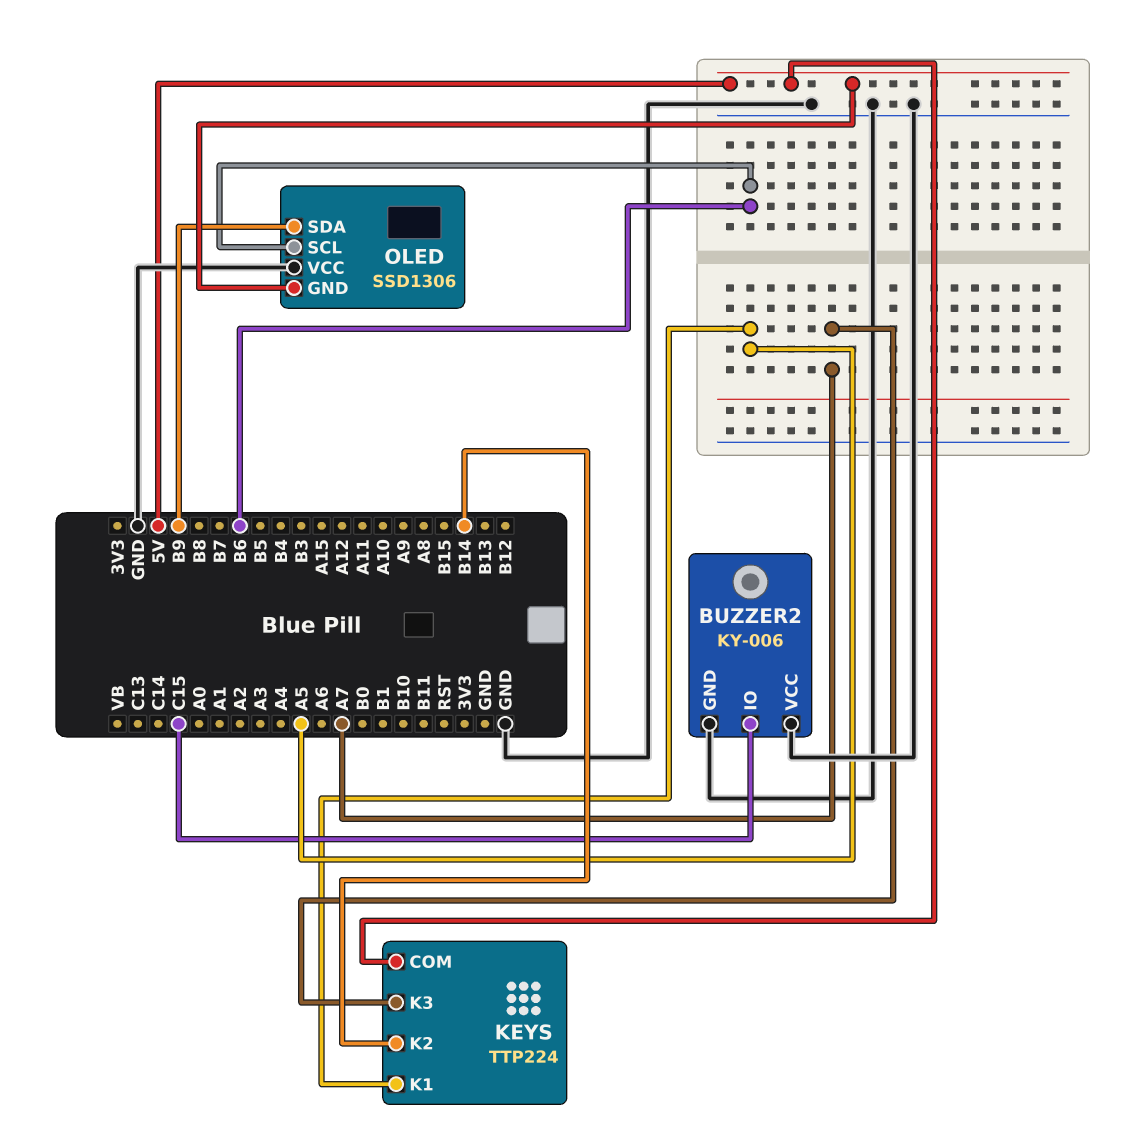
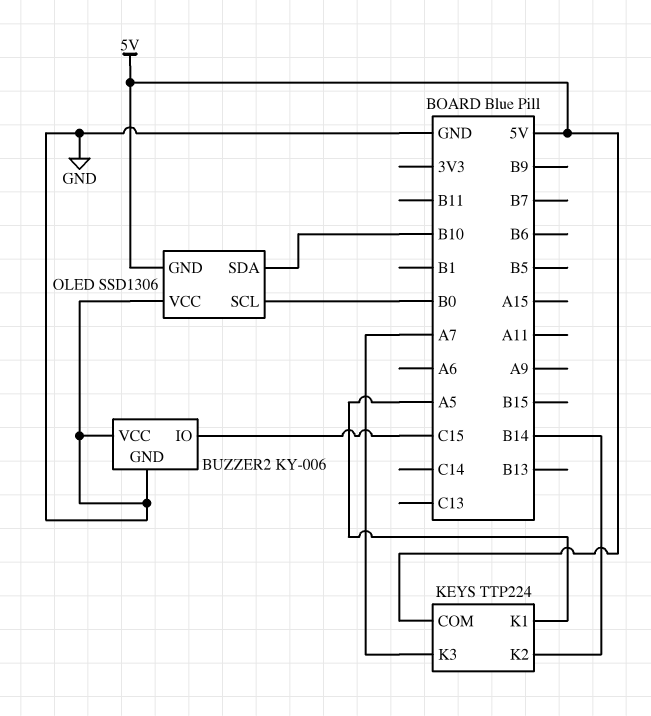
OLED pin SCL: B6 -> B0
OLED pin SDA: B9 -> B10

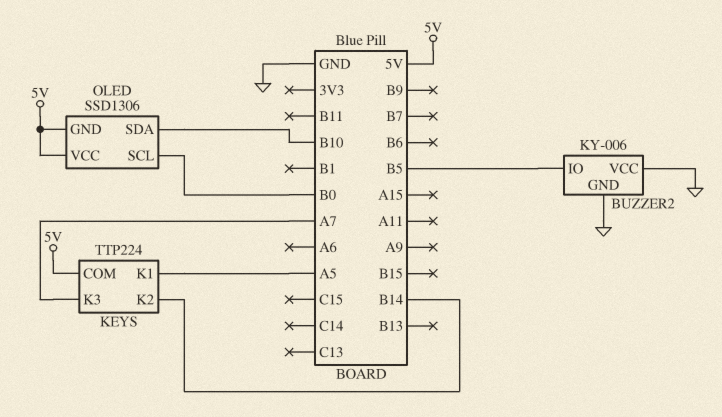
BUZZER2 pin IO: C15 -> B5
OLED pin VCC: GND -> 5V

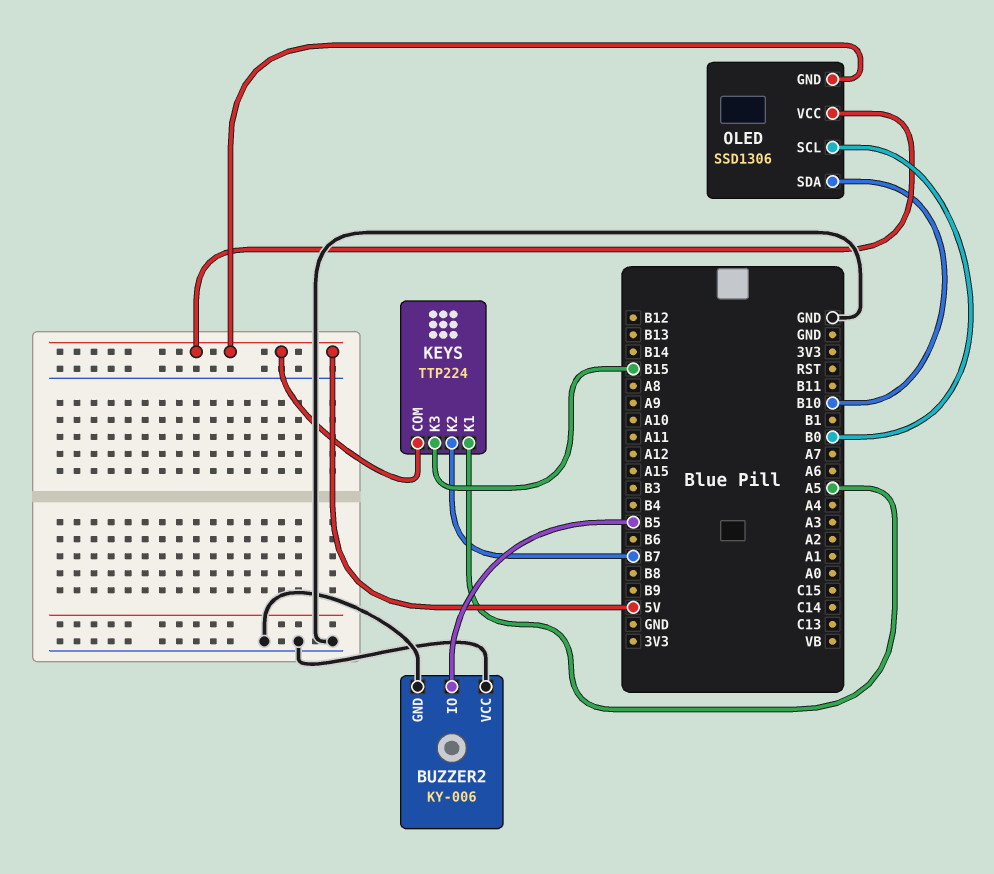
KEYS pin K2: B14 -> B7
KEYS pin K3: A7 -> B15

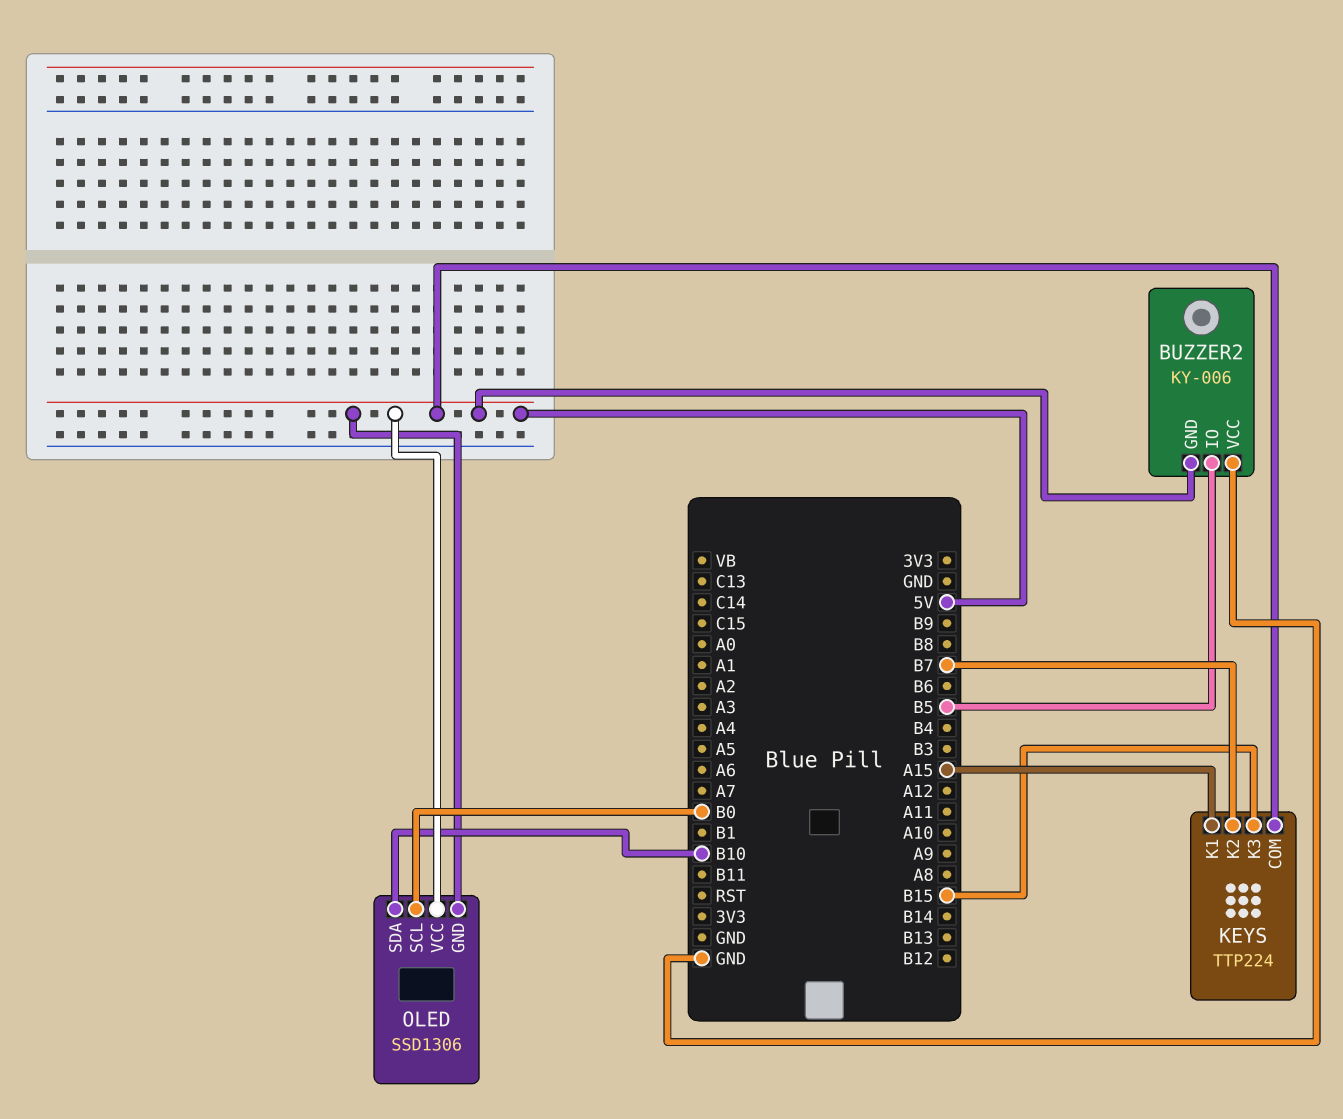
BUZZER2 pin GND: GND -> 5V
KEYS pin K1: A5 -> A15

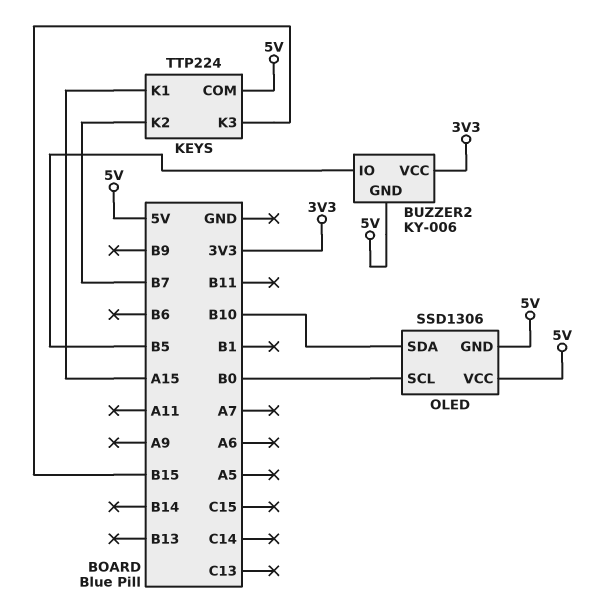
BUZZER2 pin VCC: GND -> 3V3

